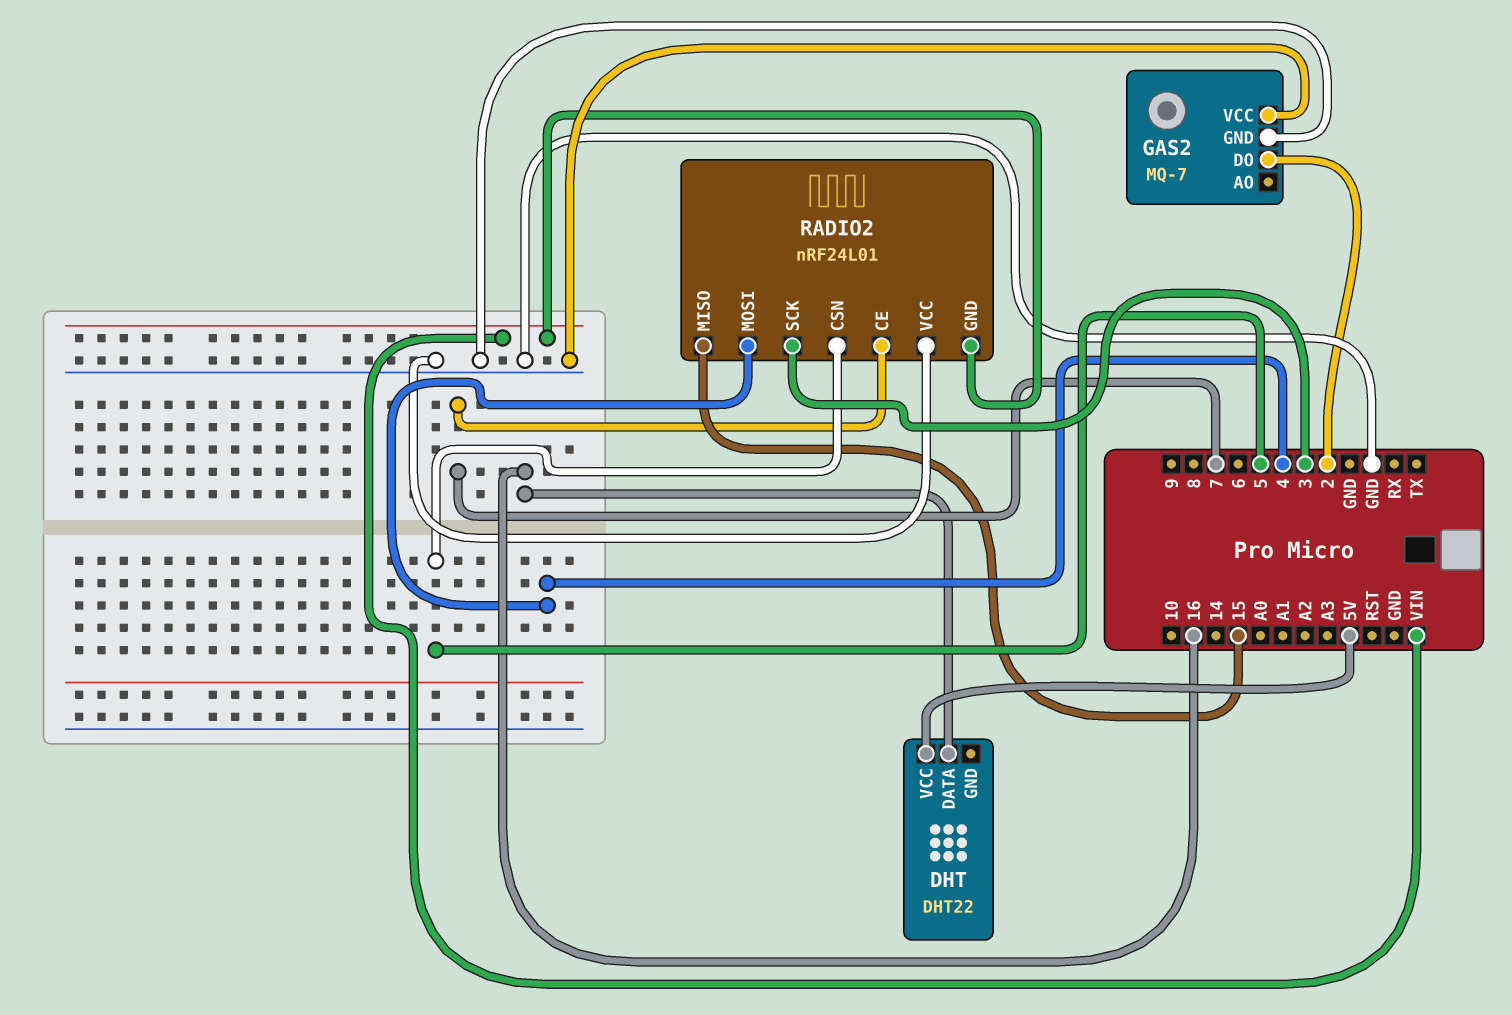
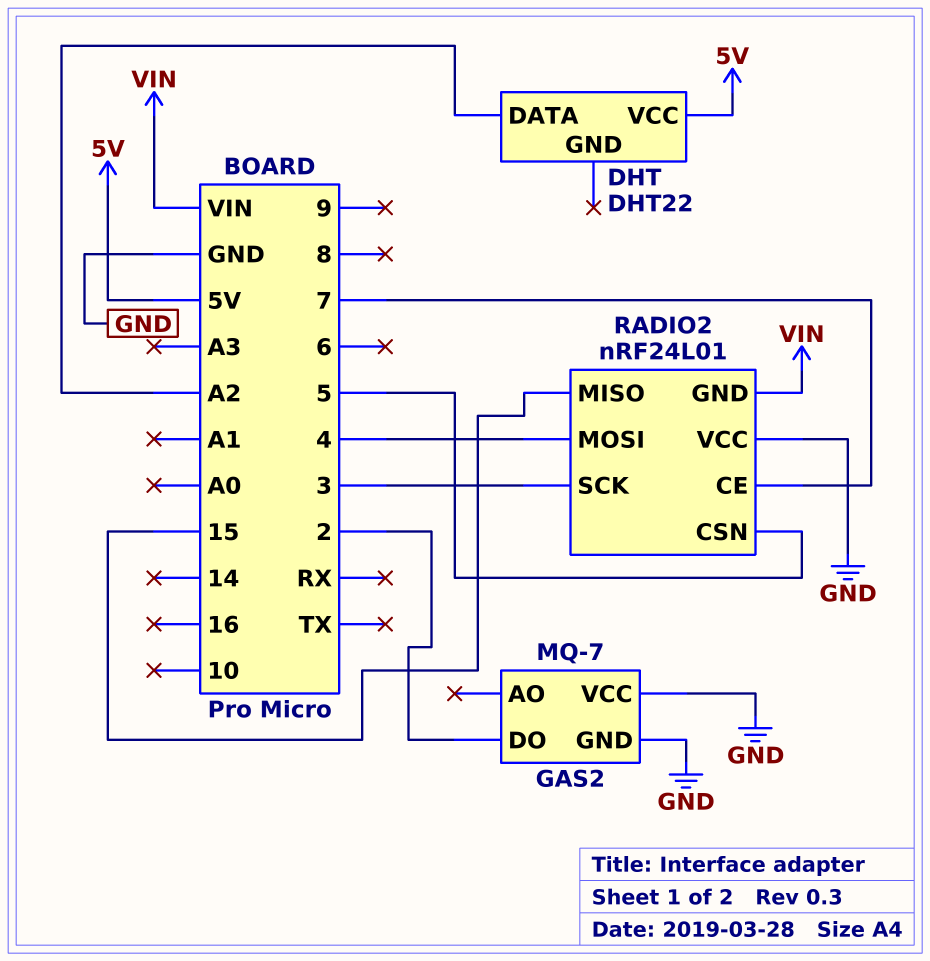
DHT pin DATA: 16 -> A2

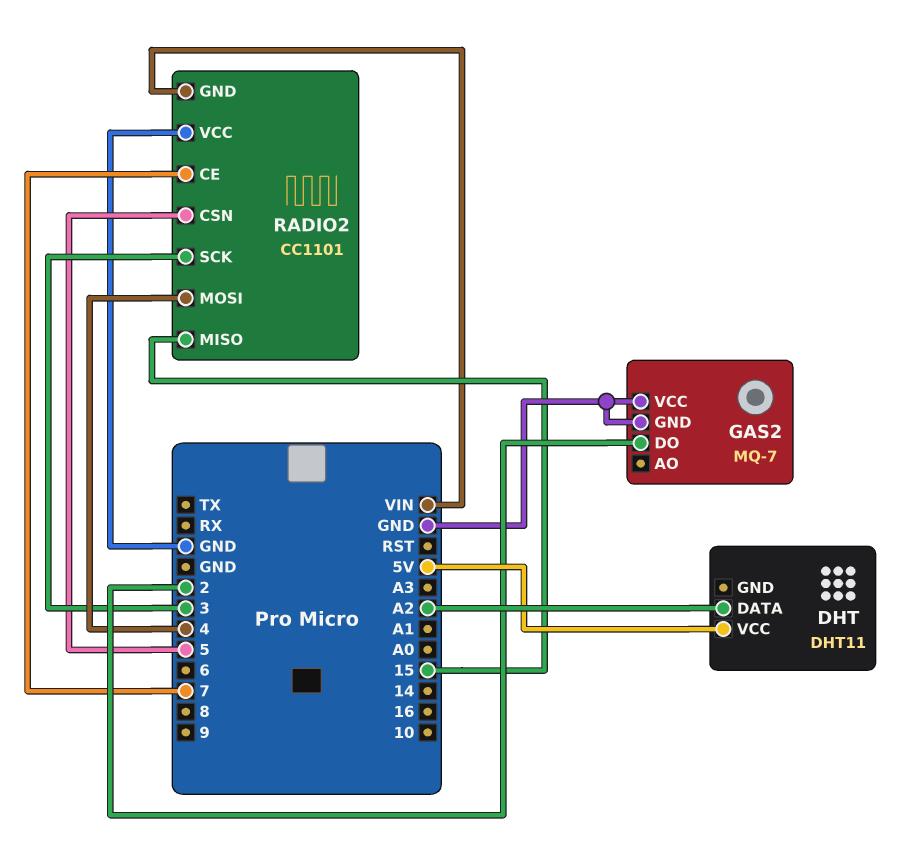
DHT: DHT22 -> DHT11
RADIO2: nRF24L01 -> CC1101

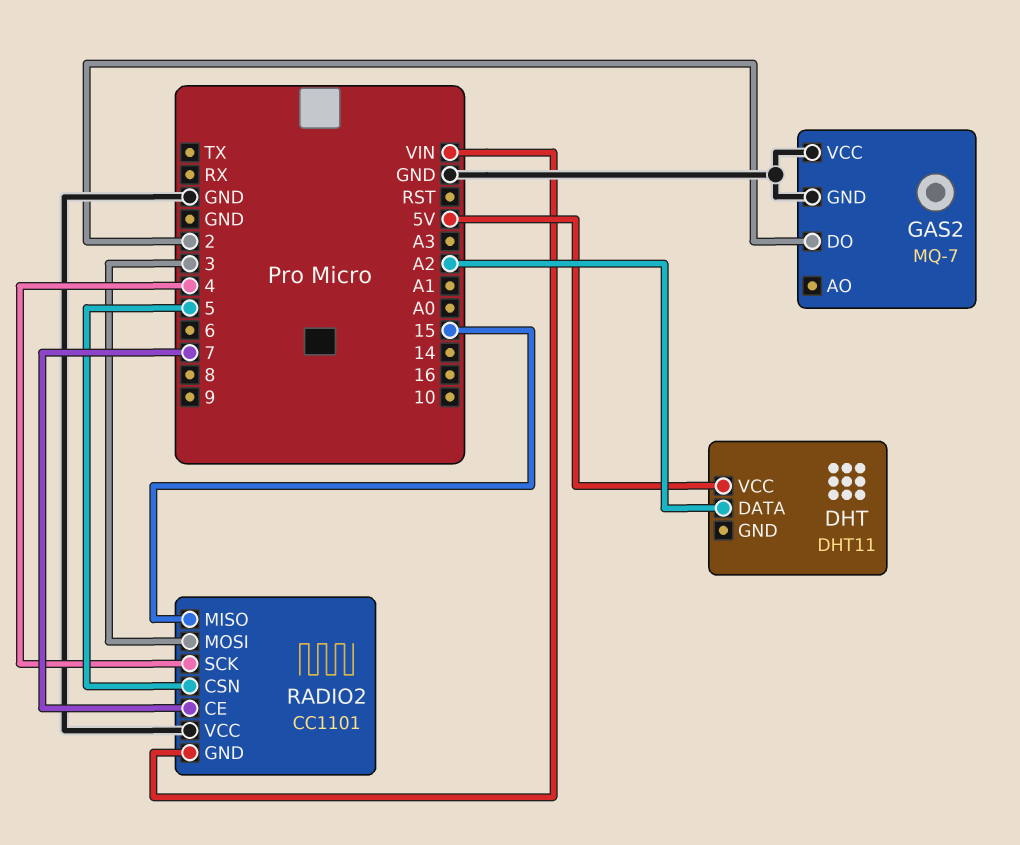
RADIO2 pin MOSI: 4 -> 3
RADIO2 pin SCK: 3 -> 4

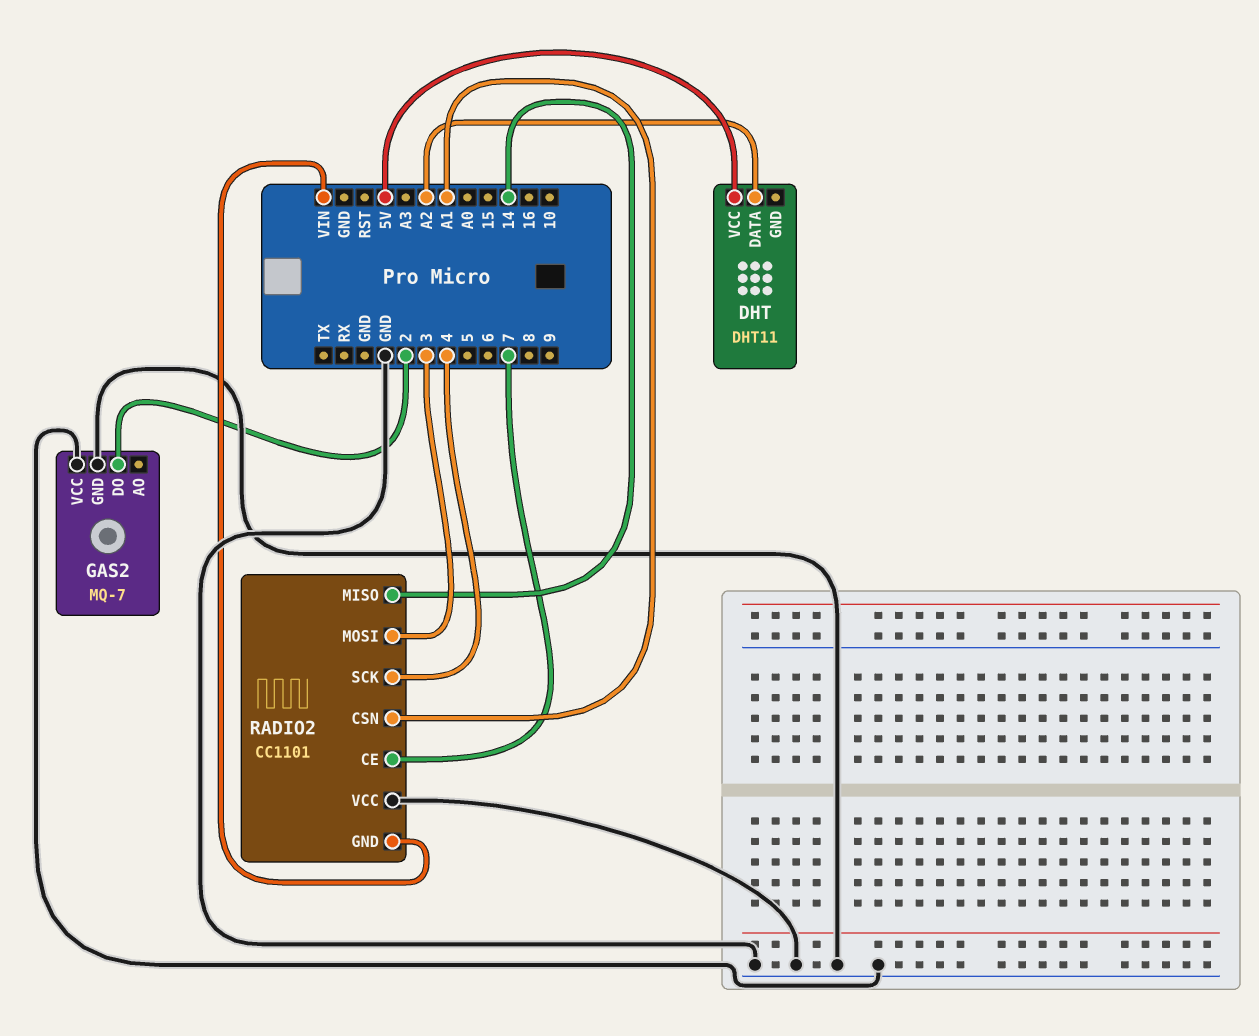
RADIO2 pin CSN: 5 -> A1
RADIO2 pin MISO: 15 -> 14

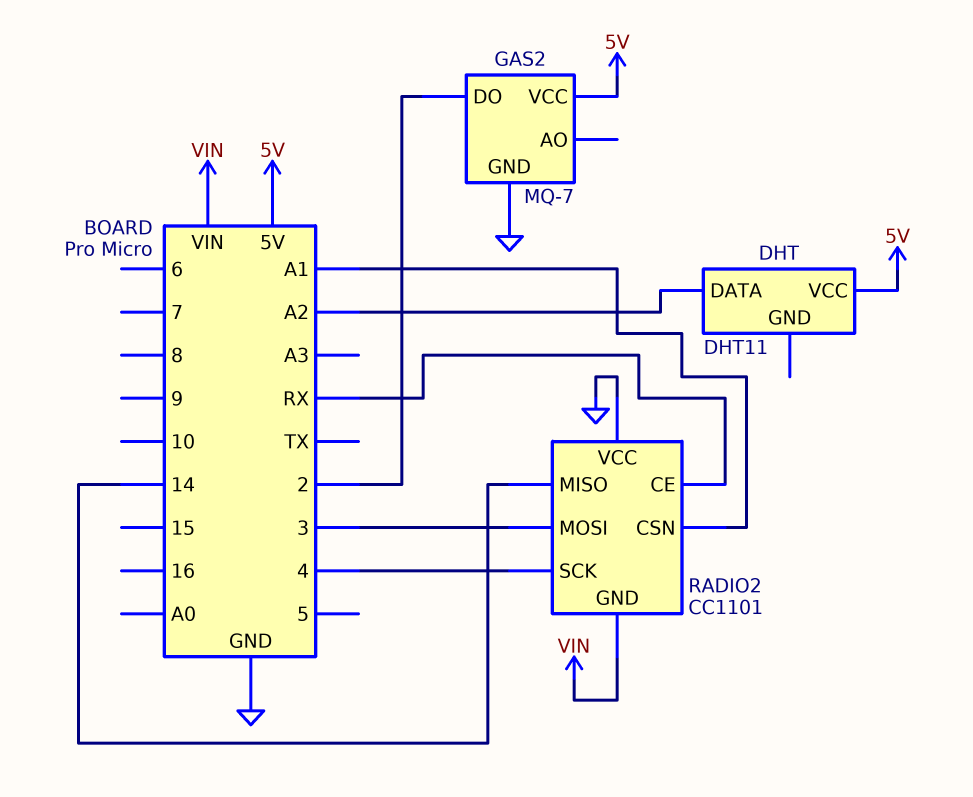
GAS2 pin VCC: GND -> 5V
RADIO2 pin CE: 7 -> RX

